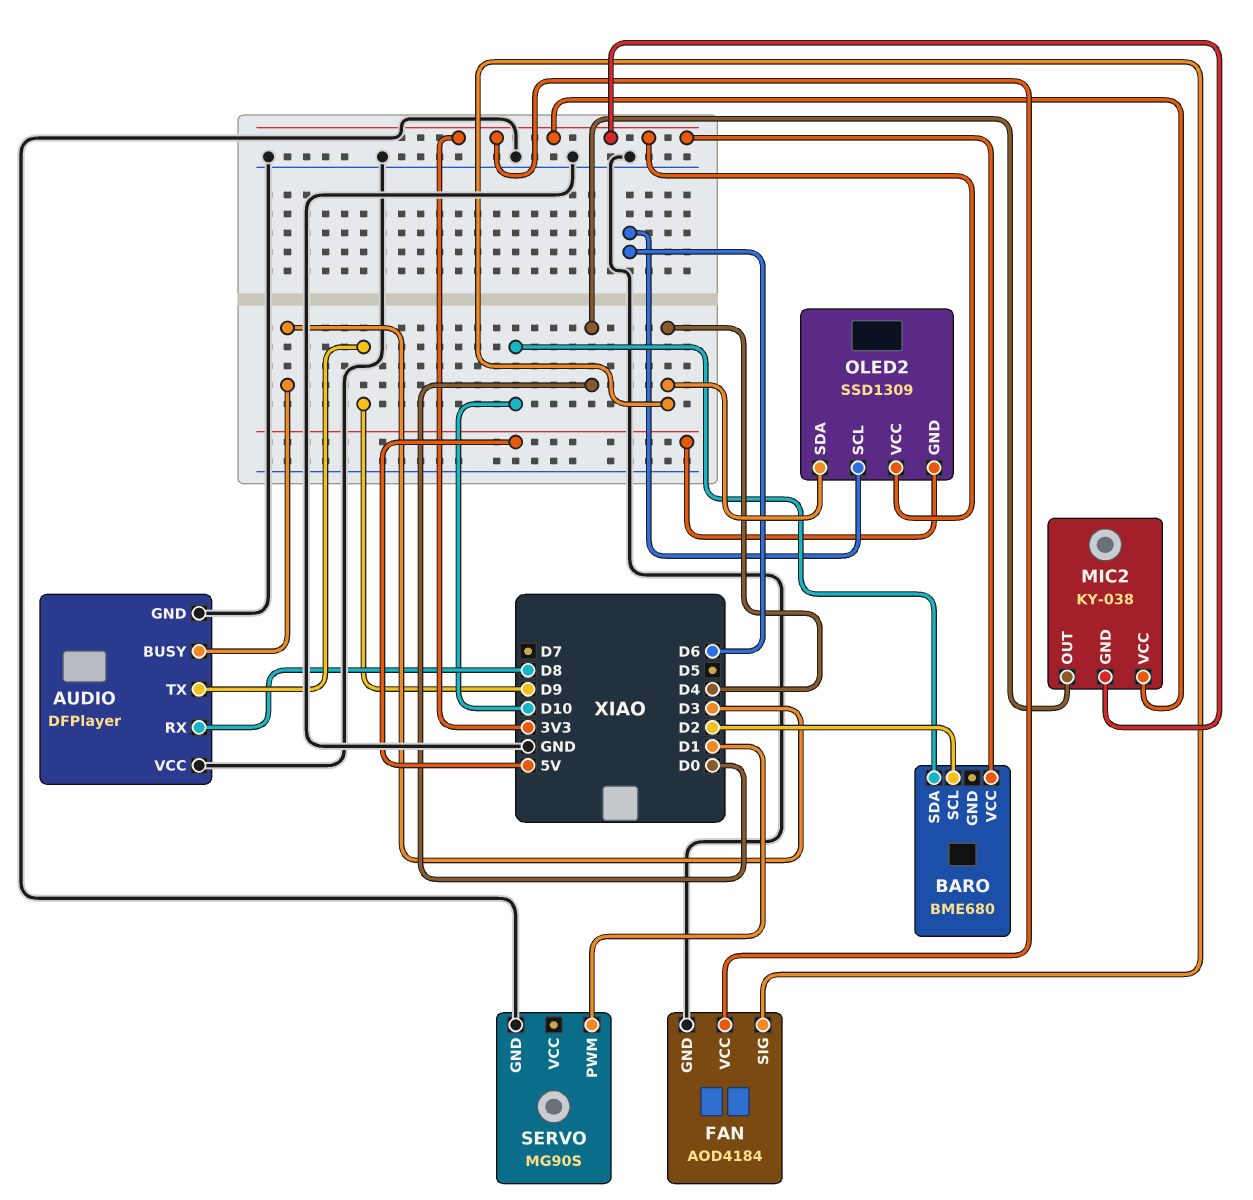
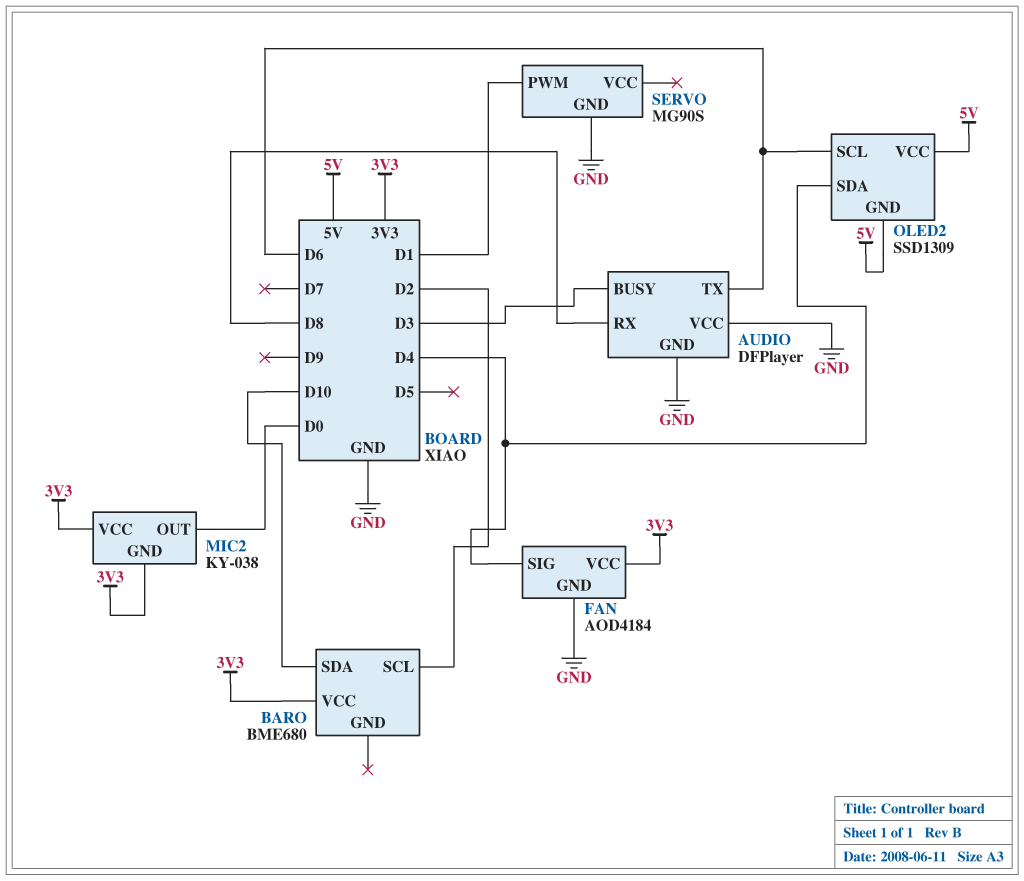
AUDIO pin TX: D9 -> D6
OLED2 pin VCC: 3V3 -> 5V

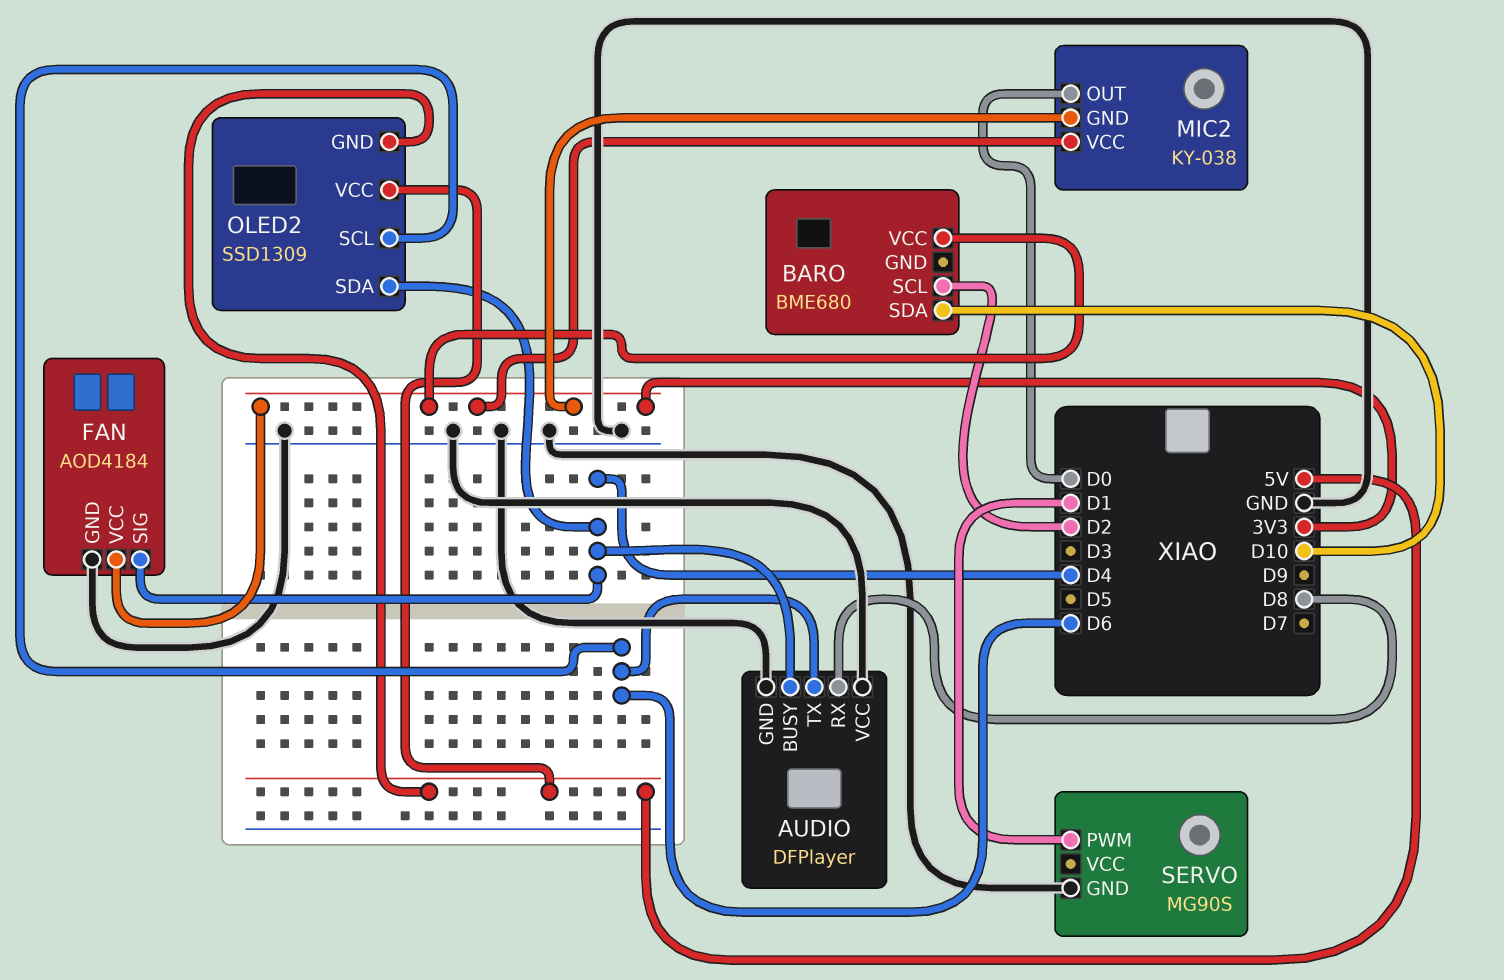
AUDIO pin BUSY: D3 -> D4

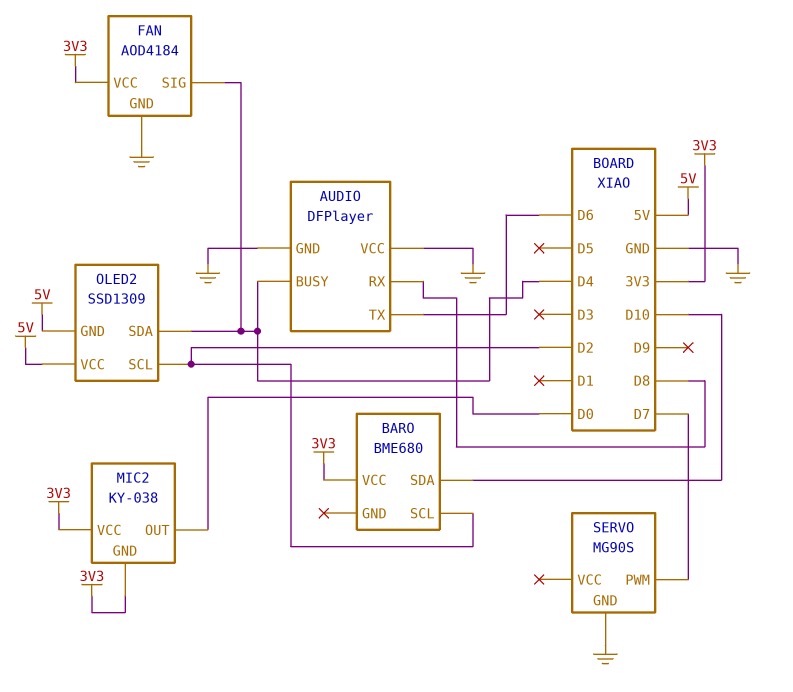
OLED2 pin SCL: D6 -> D2
SERVO pin PWM: D1 -> D7

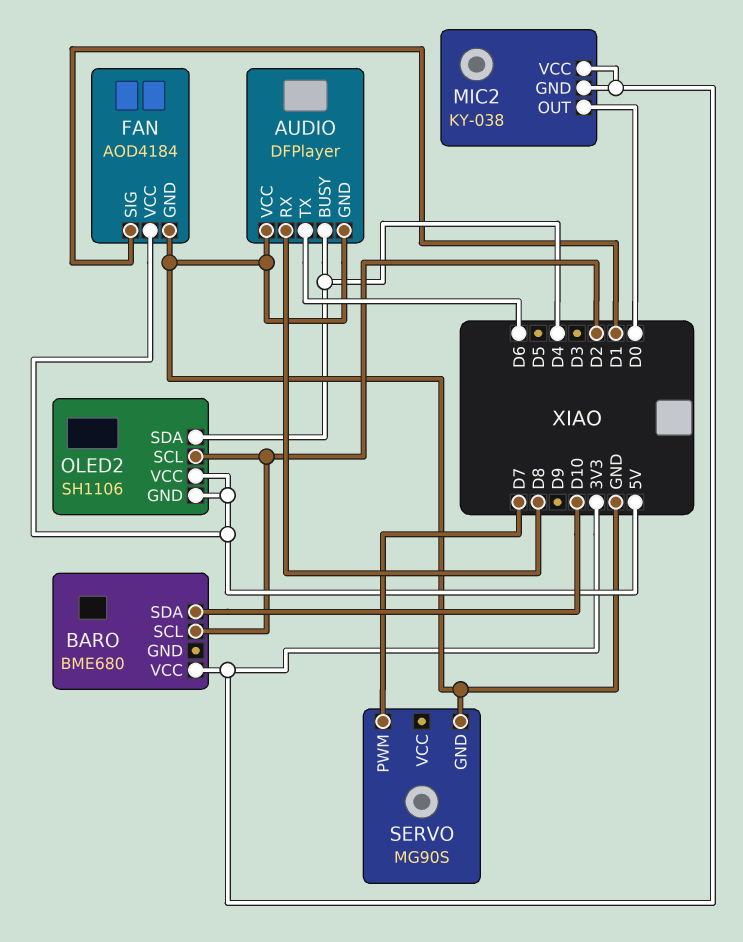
FAN pin SIG: D4 -> D1
FAN pin VCC: 3V3 -> 5V
OLED2: SSD1309 -> SH1106

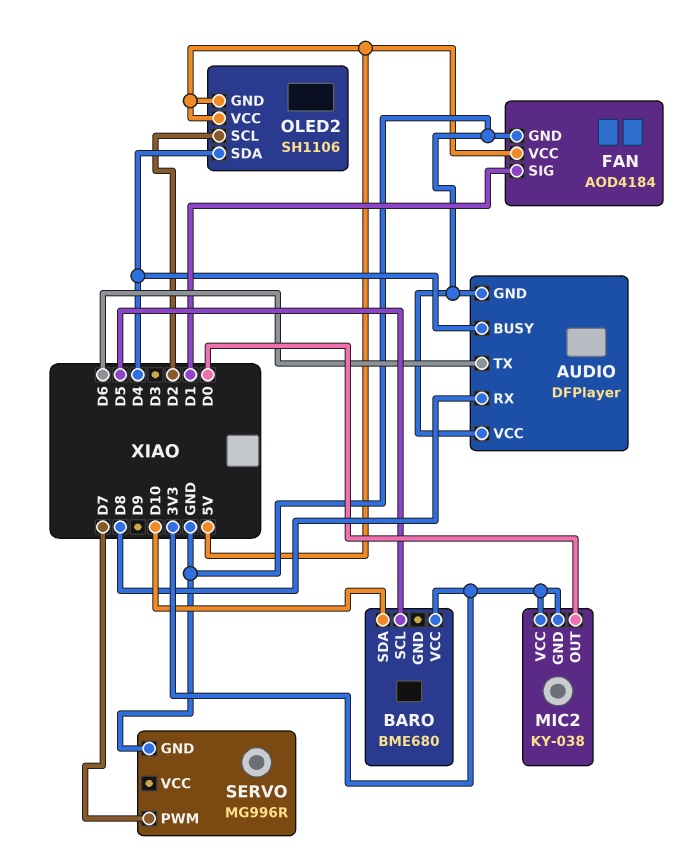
BARO pin SCL: D2 -> D5
SERVO: MG90S -> MG996R

